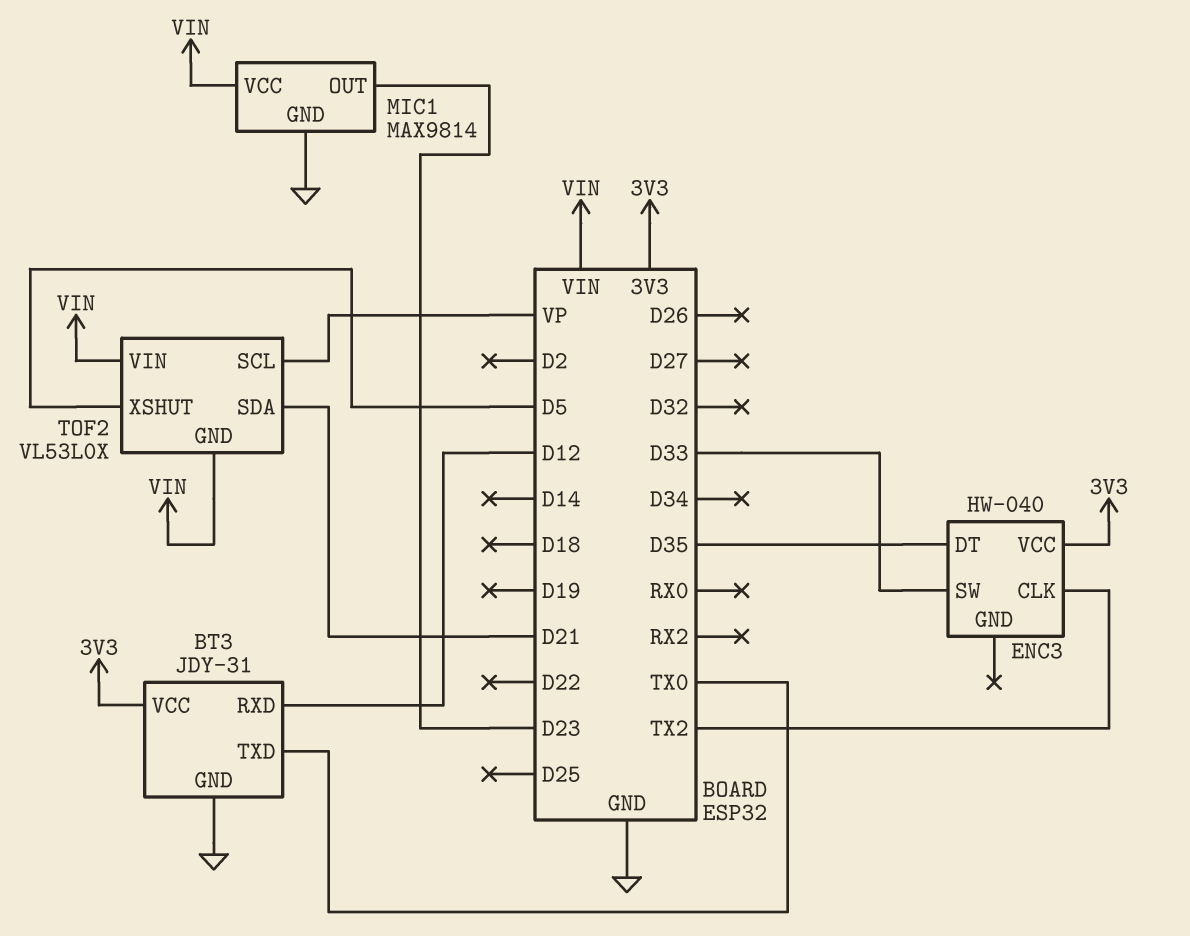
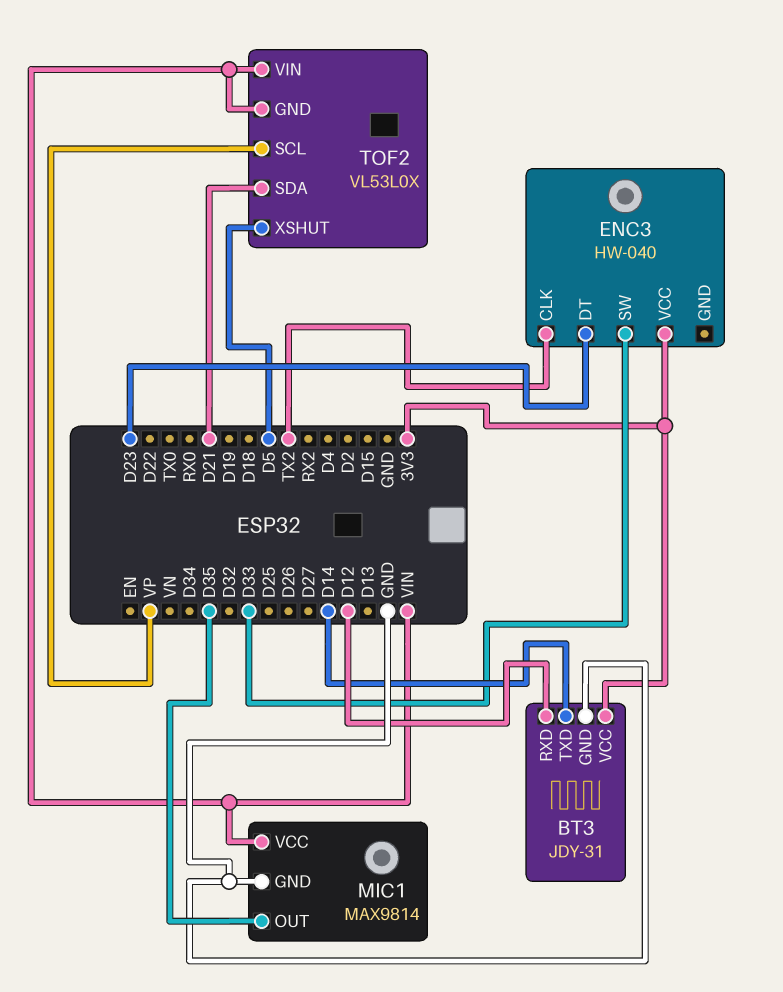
BT3 pin TXD: TX0 -> D14
ENC3 pin DT: D35 -> D23
MIC1 pin OUT: D23 -> D35

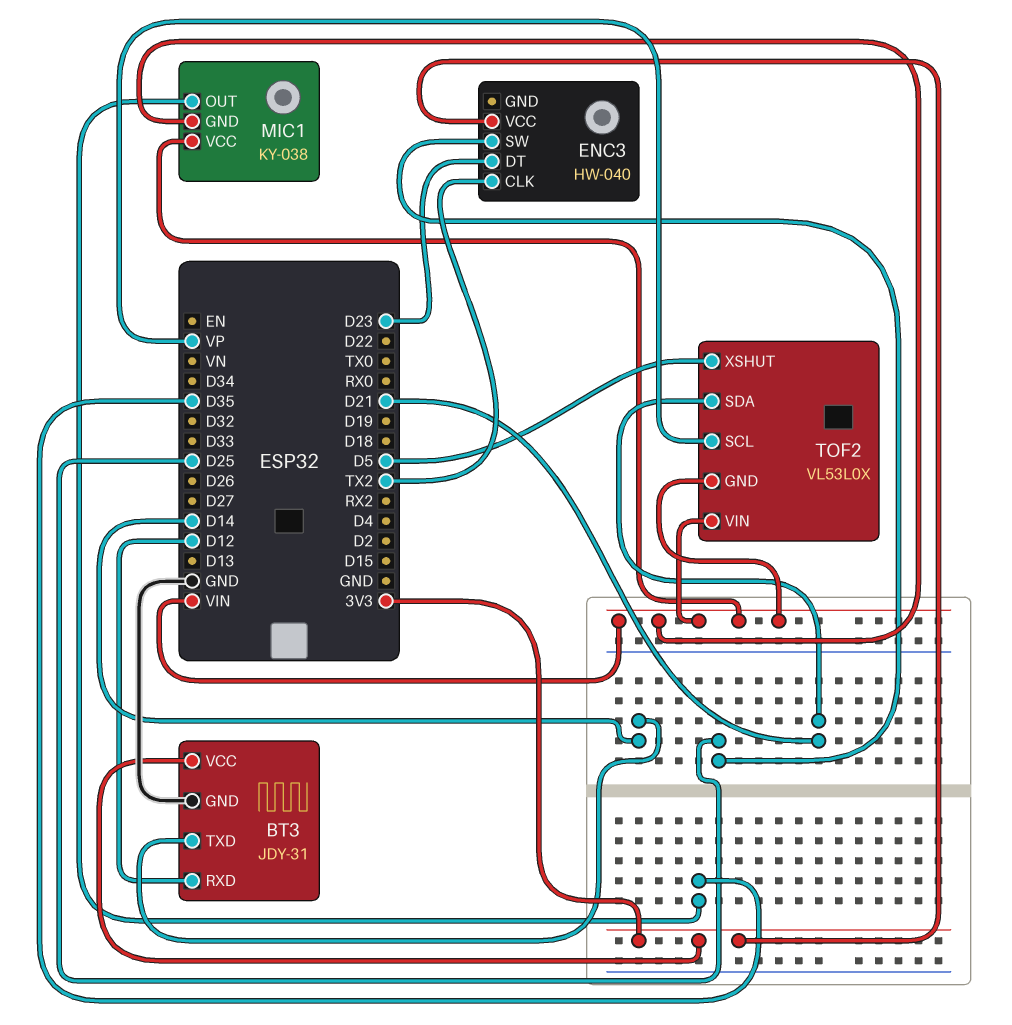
ENC3 pin SW: D33 -> D25
MIC1: MAX9814 -> KY-038
MIC1 pin GND: GND -> VIN

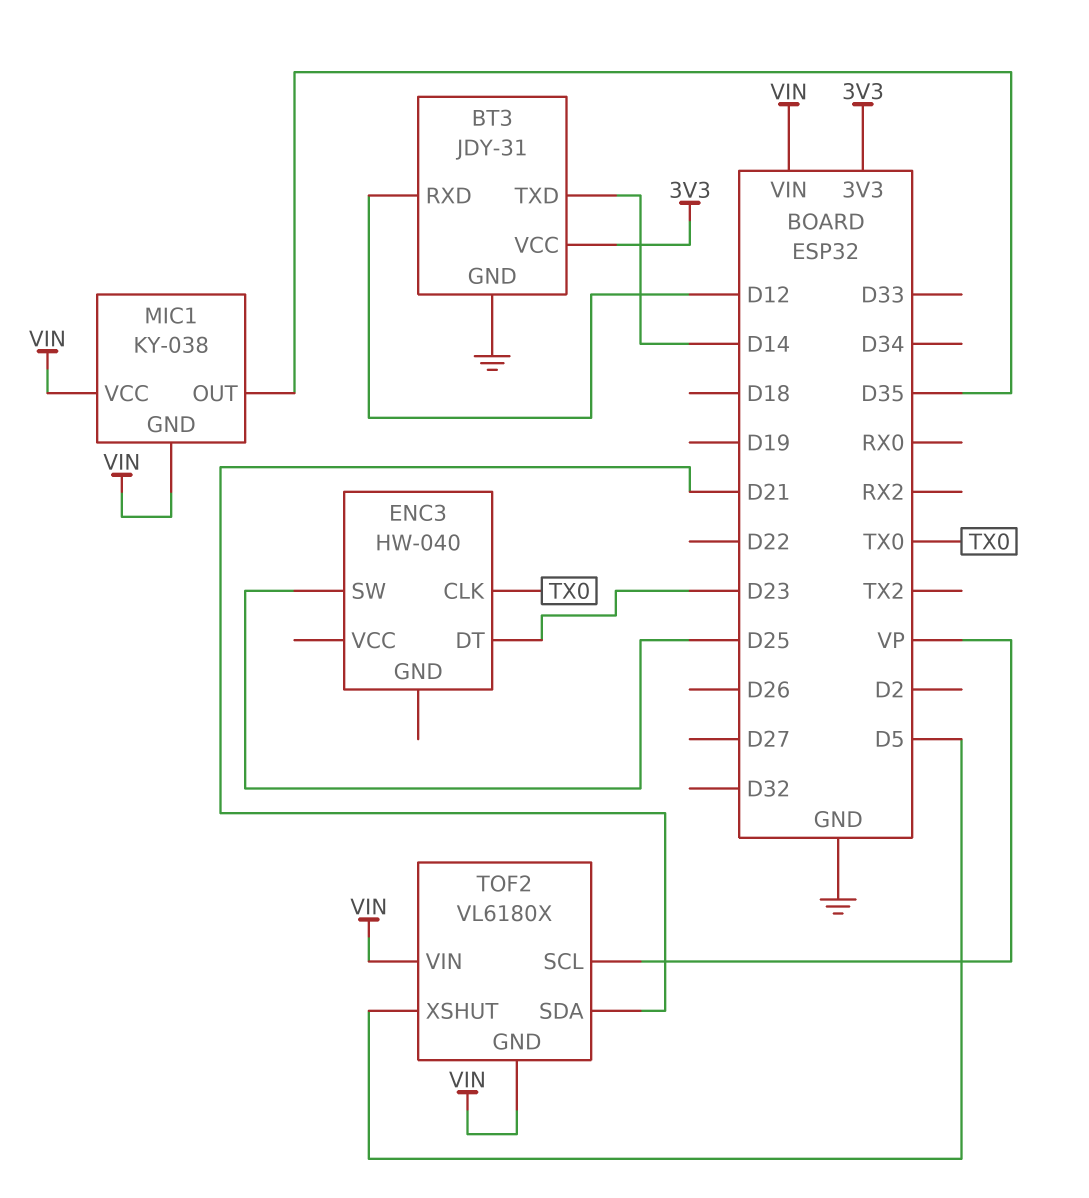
ENC3 pin CLK: TX2 -> TX0
ENC3 pin VCC: 3V3 -> none
TOF2: VL53L0X -> VL6180X

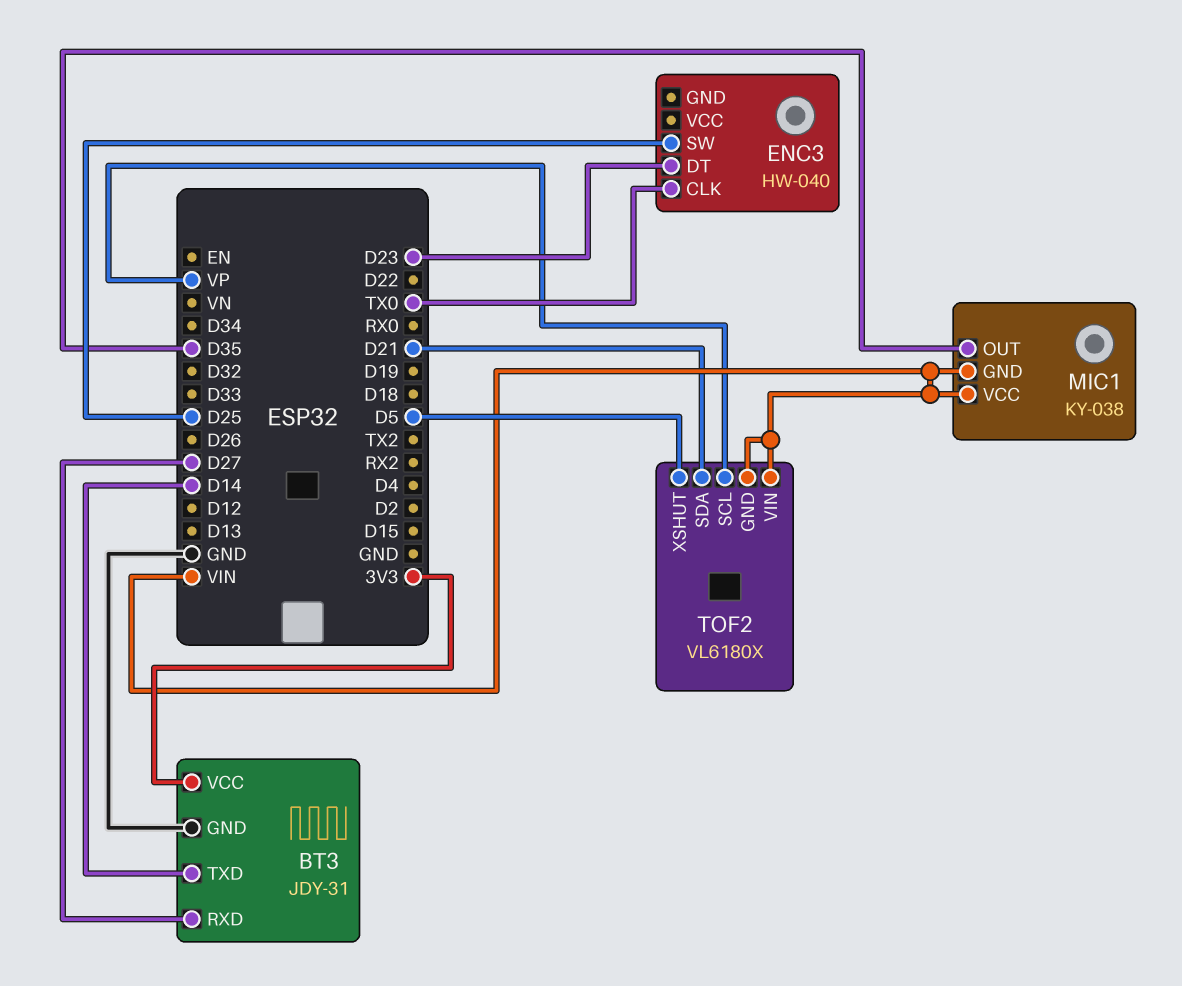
BT3 pin RXD: D12 -> D27

